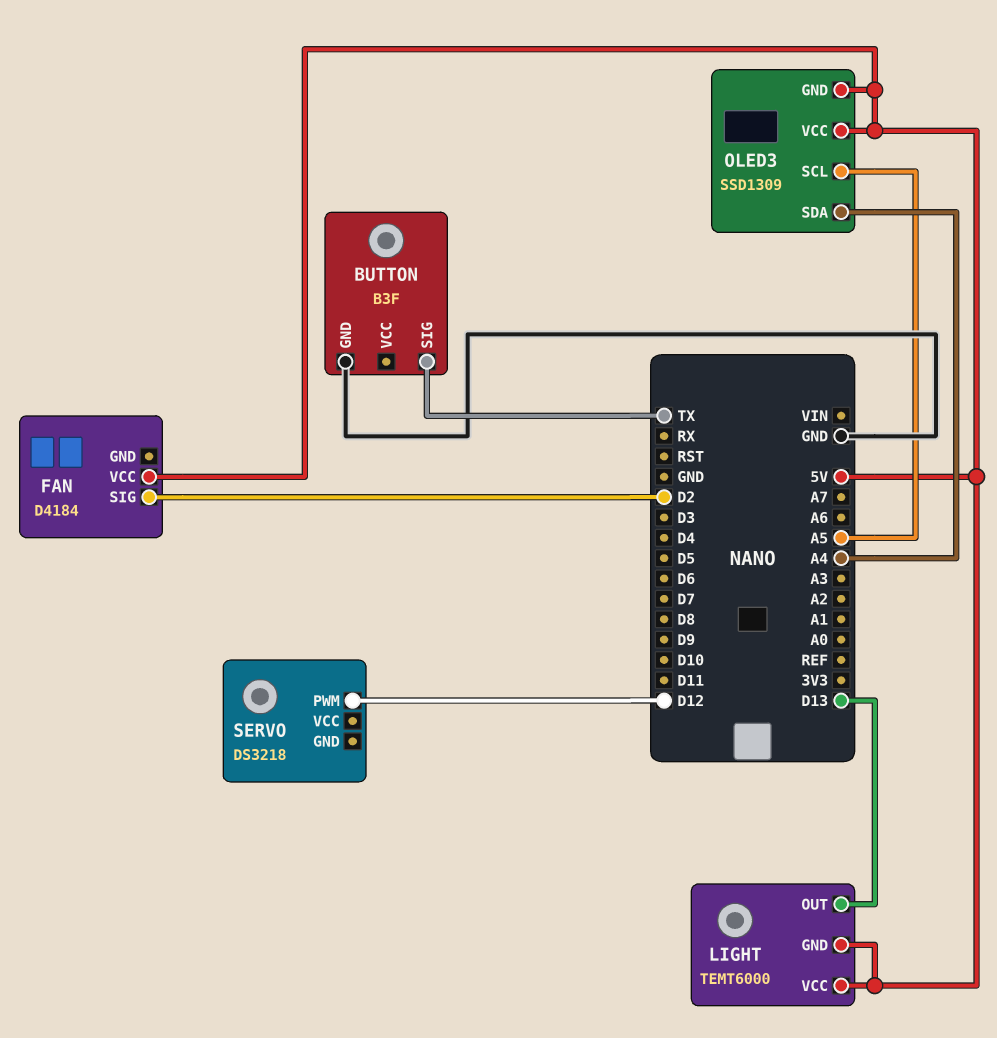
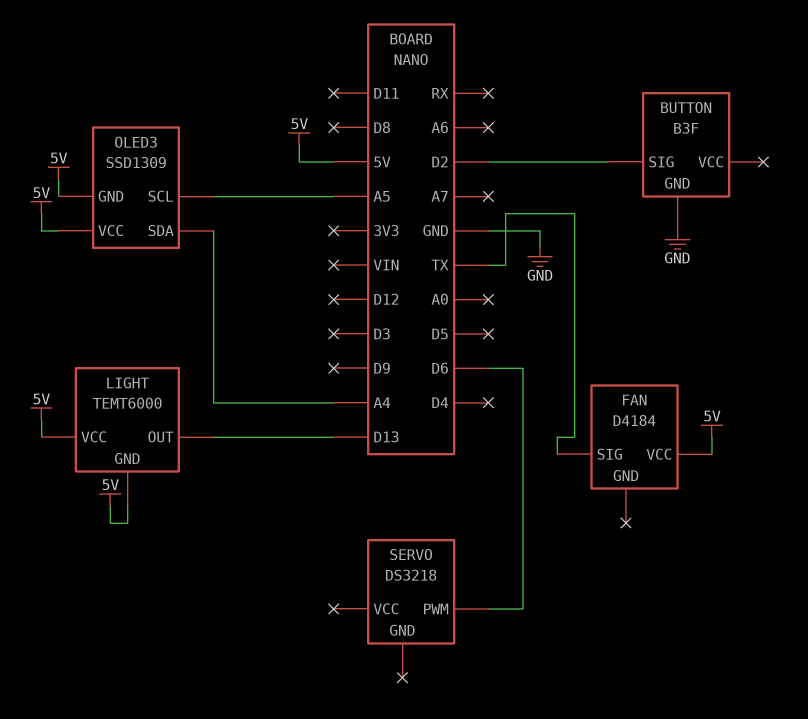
BUTTON pin SIG: TX -> D2
FAN pin SIG: D2 -> TX
SERVO pin PWM: D12 -> D6

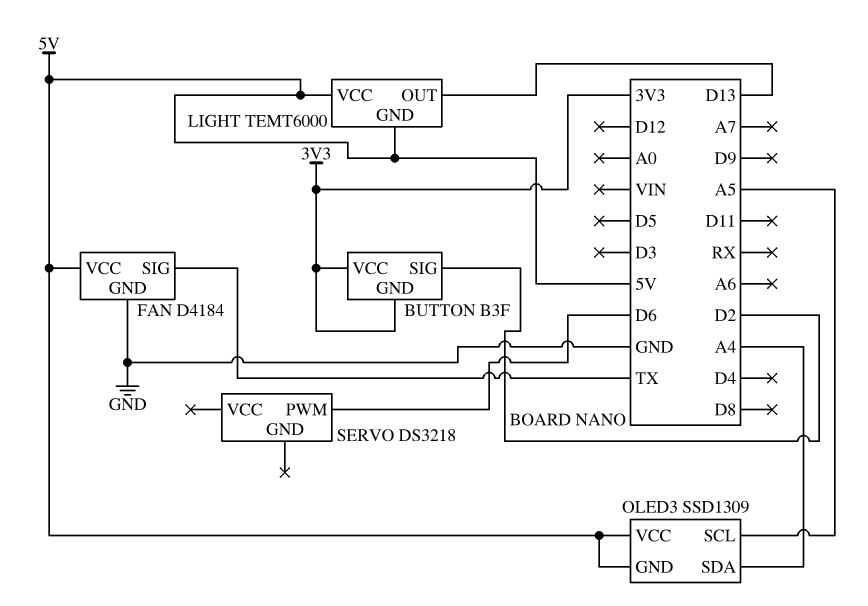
BUTTON pin GND: GND -> 3V3
BUTTON pin VCC: none -> 3V3
FAN pin GND: none -> GND

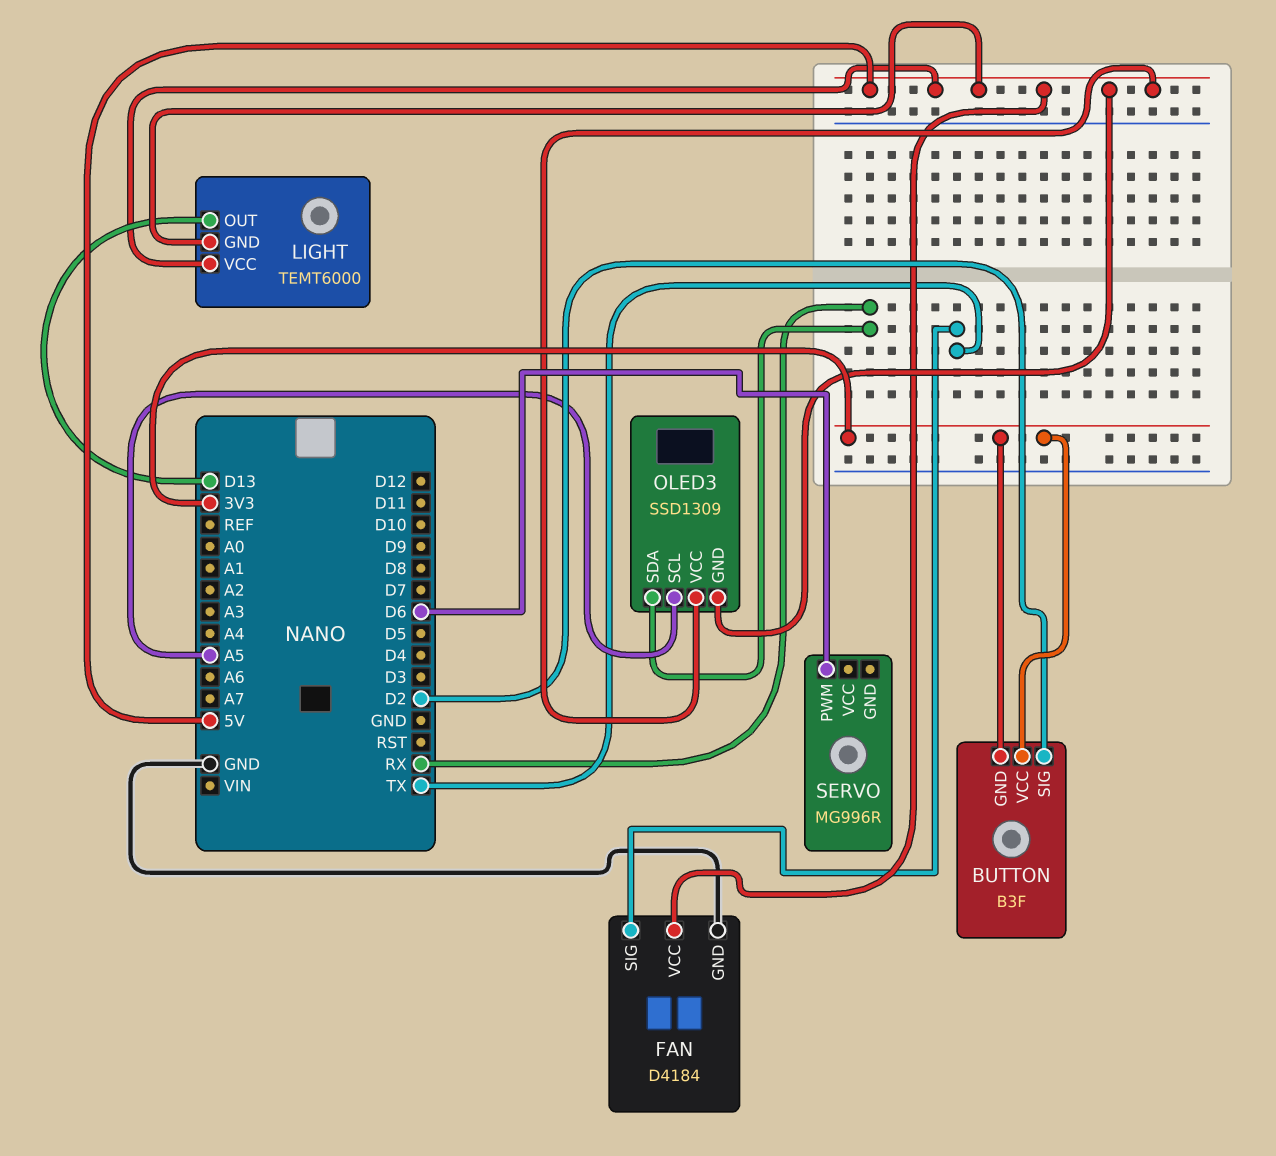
OLED3 pin SDA: A4 -> RX
SERVO: DS3218 -> MG996R

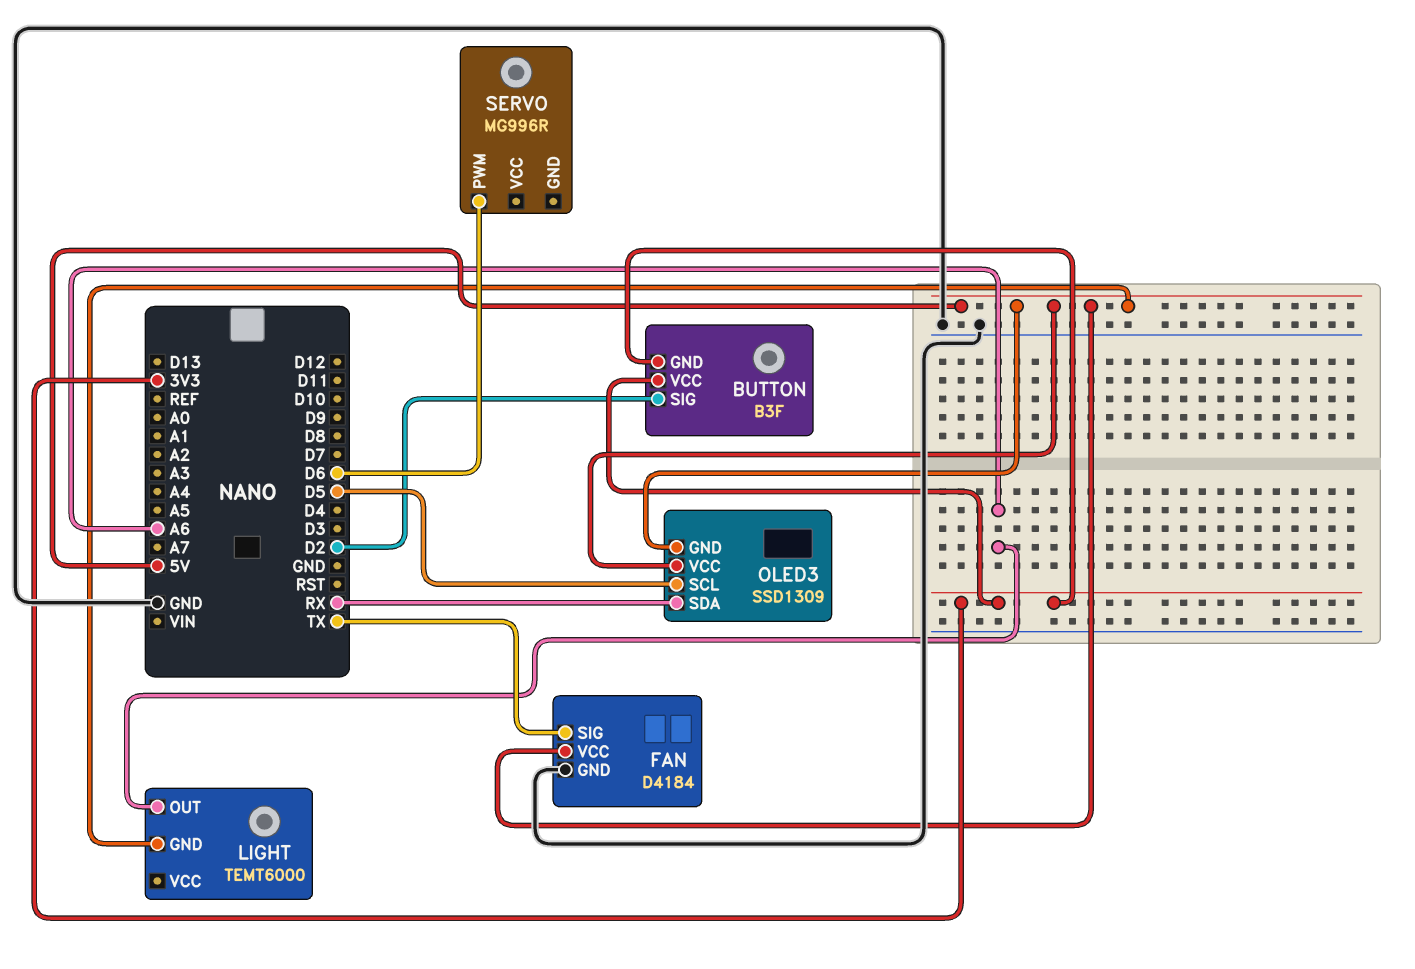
LIGHT pin OUT: D13 -> A6
LIGHT pin VCC: 5V -> none
OLED3 pin SCL: A5 -> D5

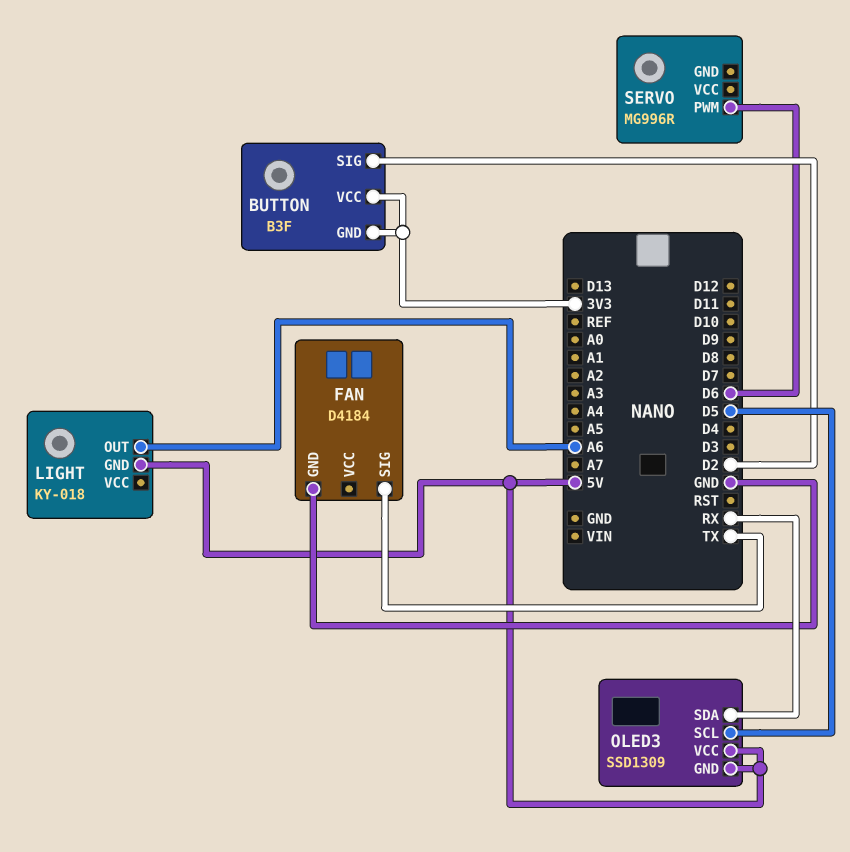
FAN pin VCC: 5V -> none
LIGHT: TEMT6000 -> KY-018

